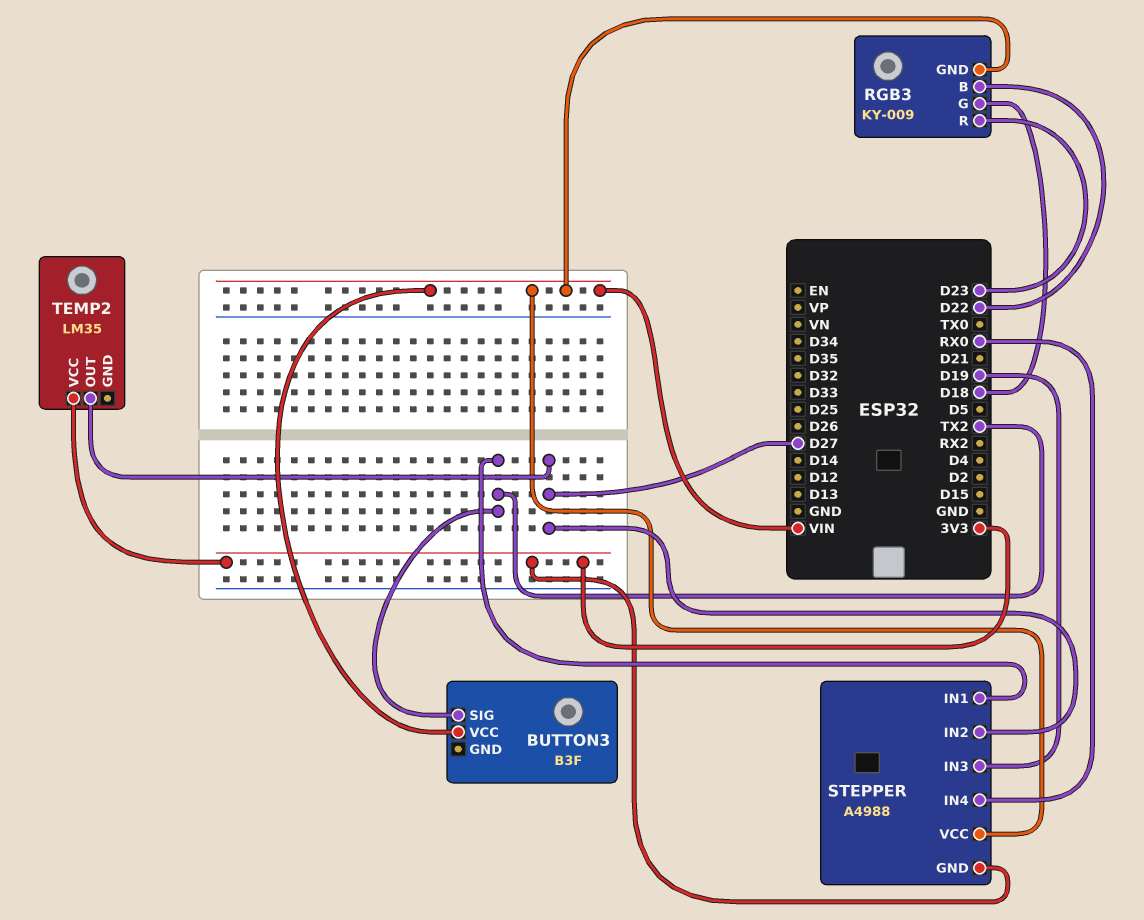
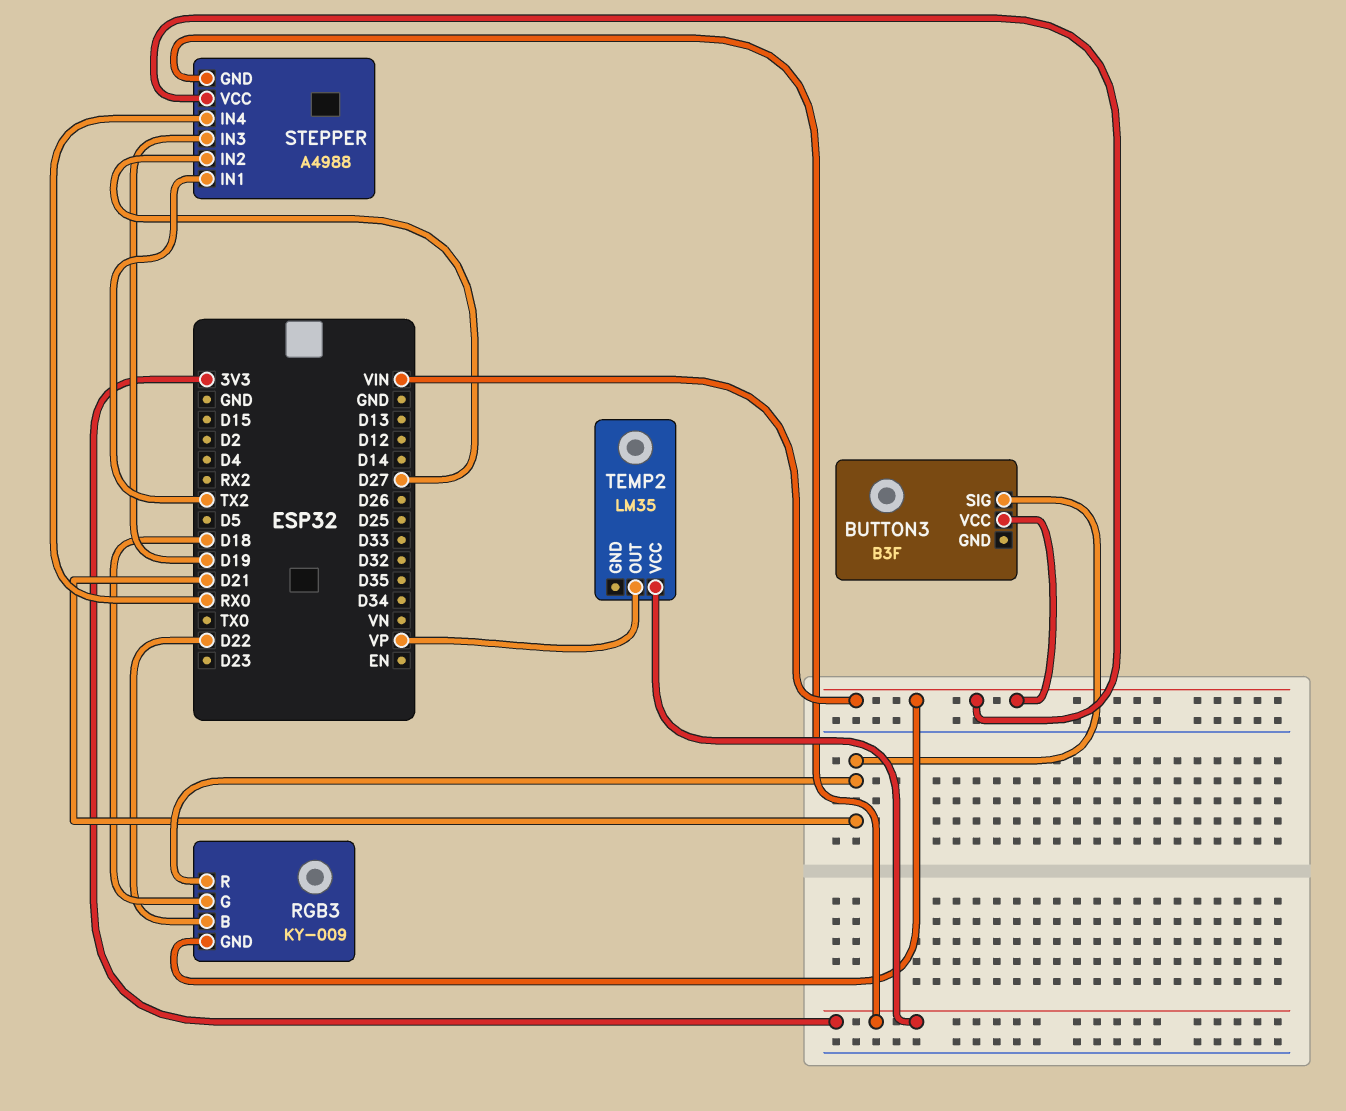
BUTTON3 pin SIG: TX2 -> D21
RGB3 pin R: D23 -> D21
TEMP2 pin OUT: D27 -> VP

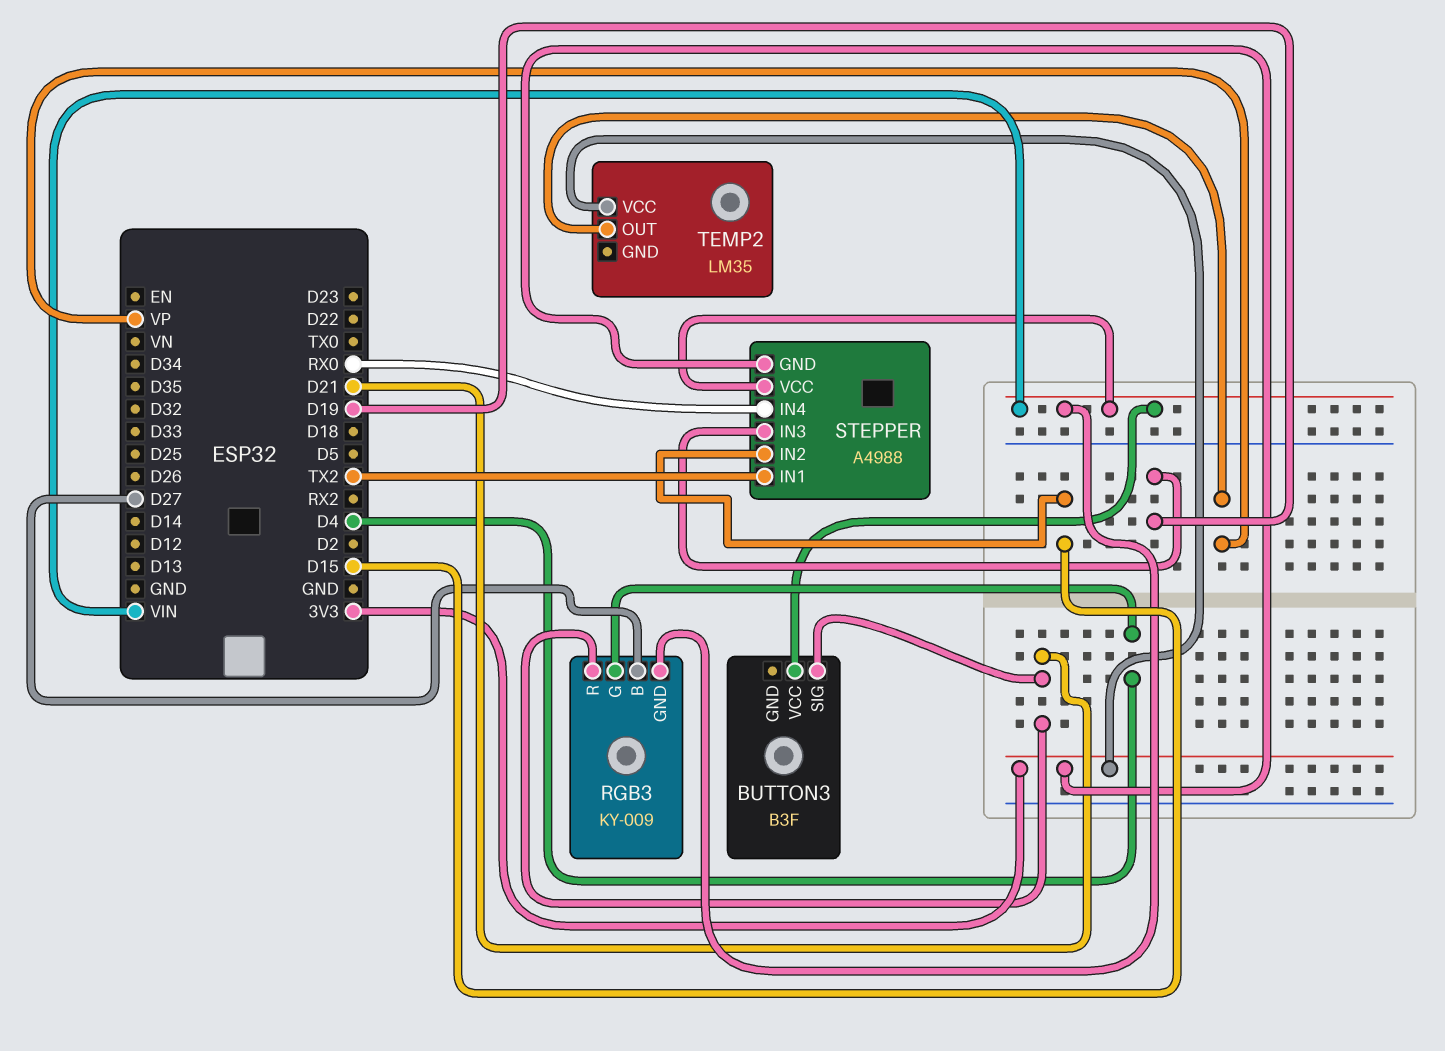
RGB3 pin B: D22 -> D27
RGB3 pin G: D18 -> D4
STEPPER pin IN2: D27 -> D15

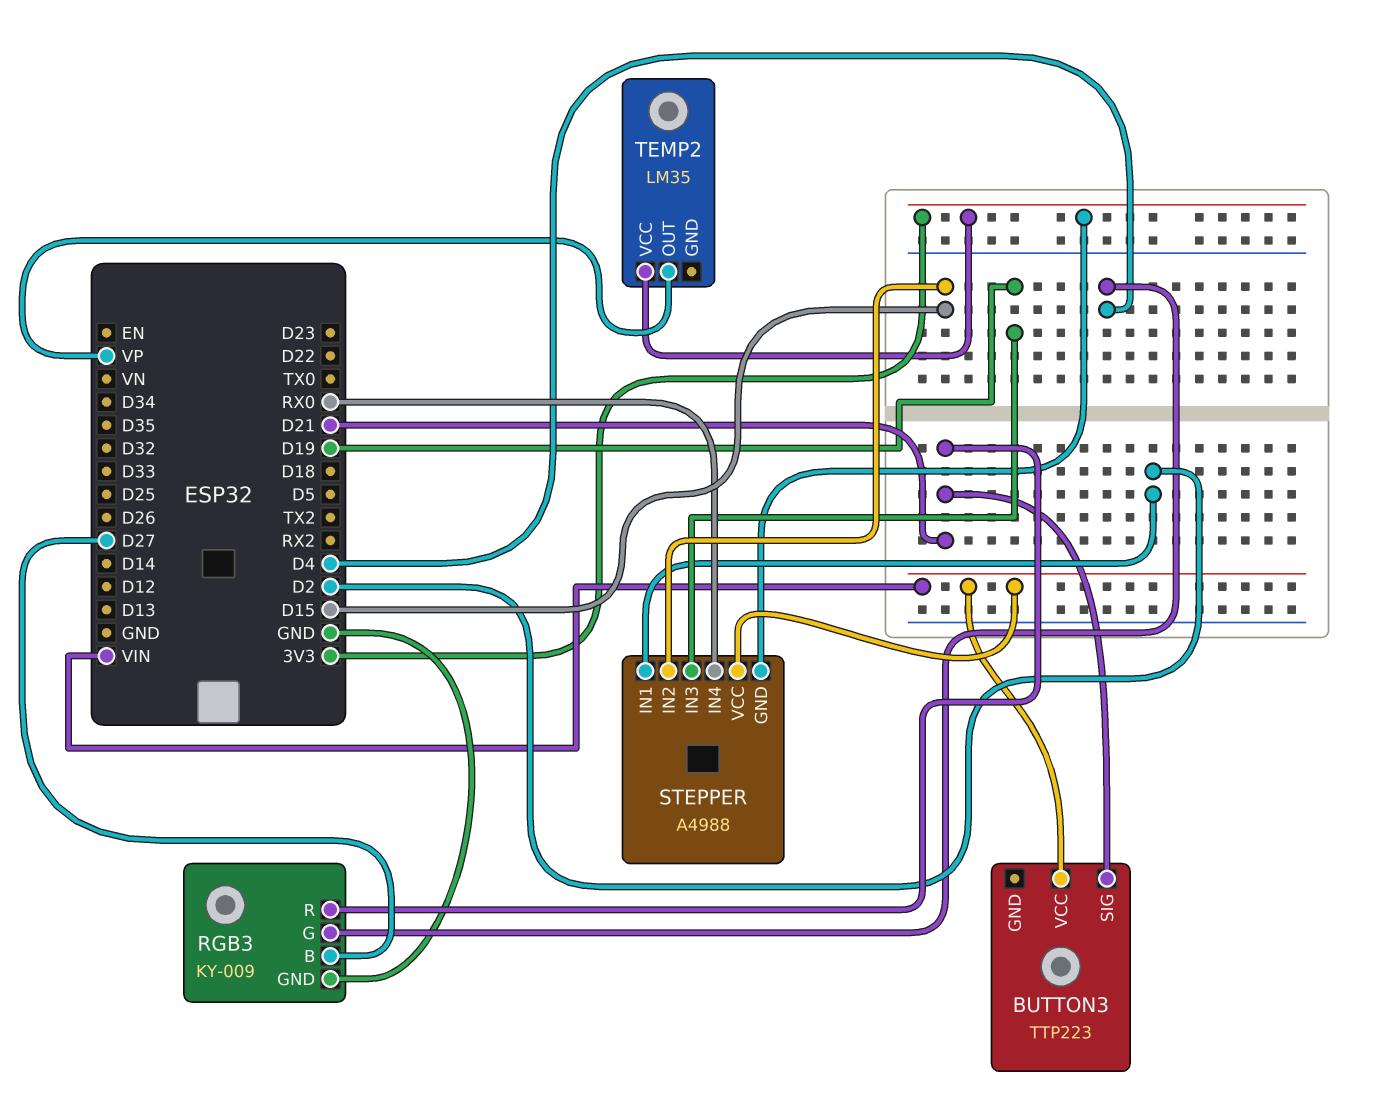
BUTTON3: B3F -> TTP223
RGB3 pin GND: VIN -> GND
STEPPER pin IN1: TX2 -> D2

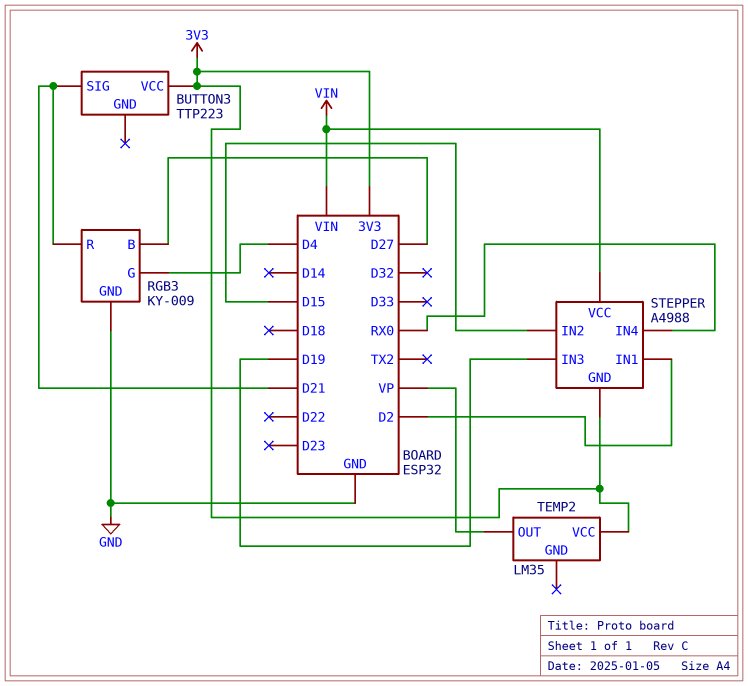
BUTTON3 pin VCC: VIN -> 3V3

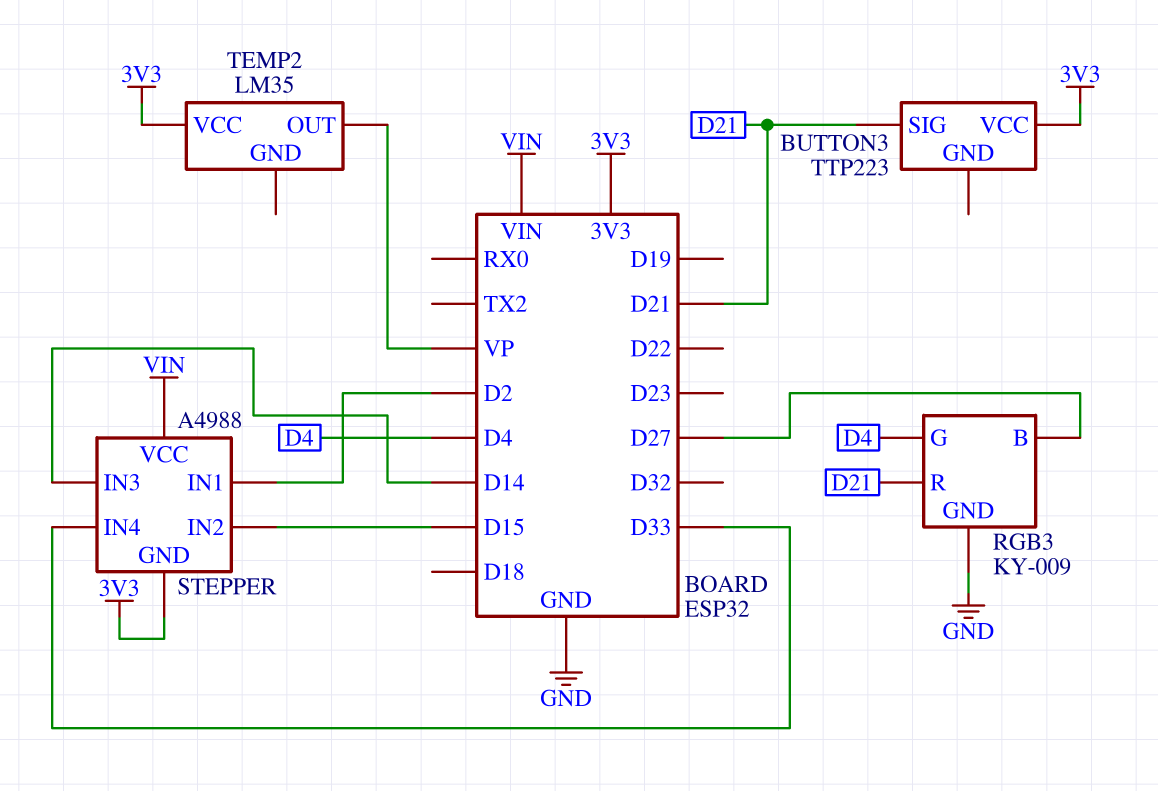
STEPPER pin IN3: D19 -> D14
STEPPER pin IN4: RX0 -> D33

